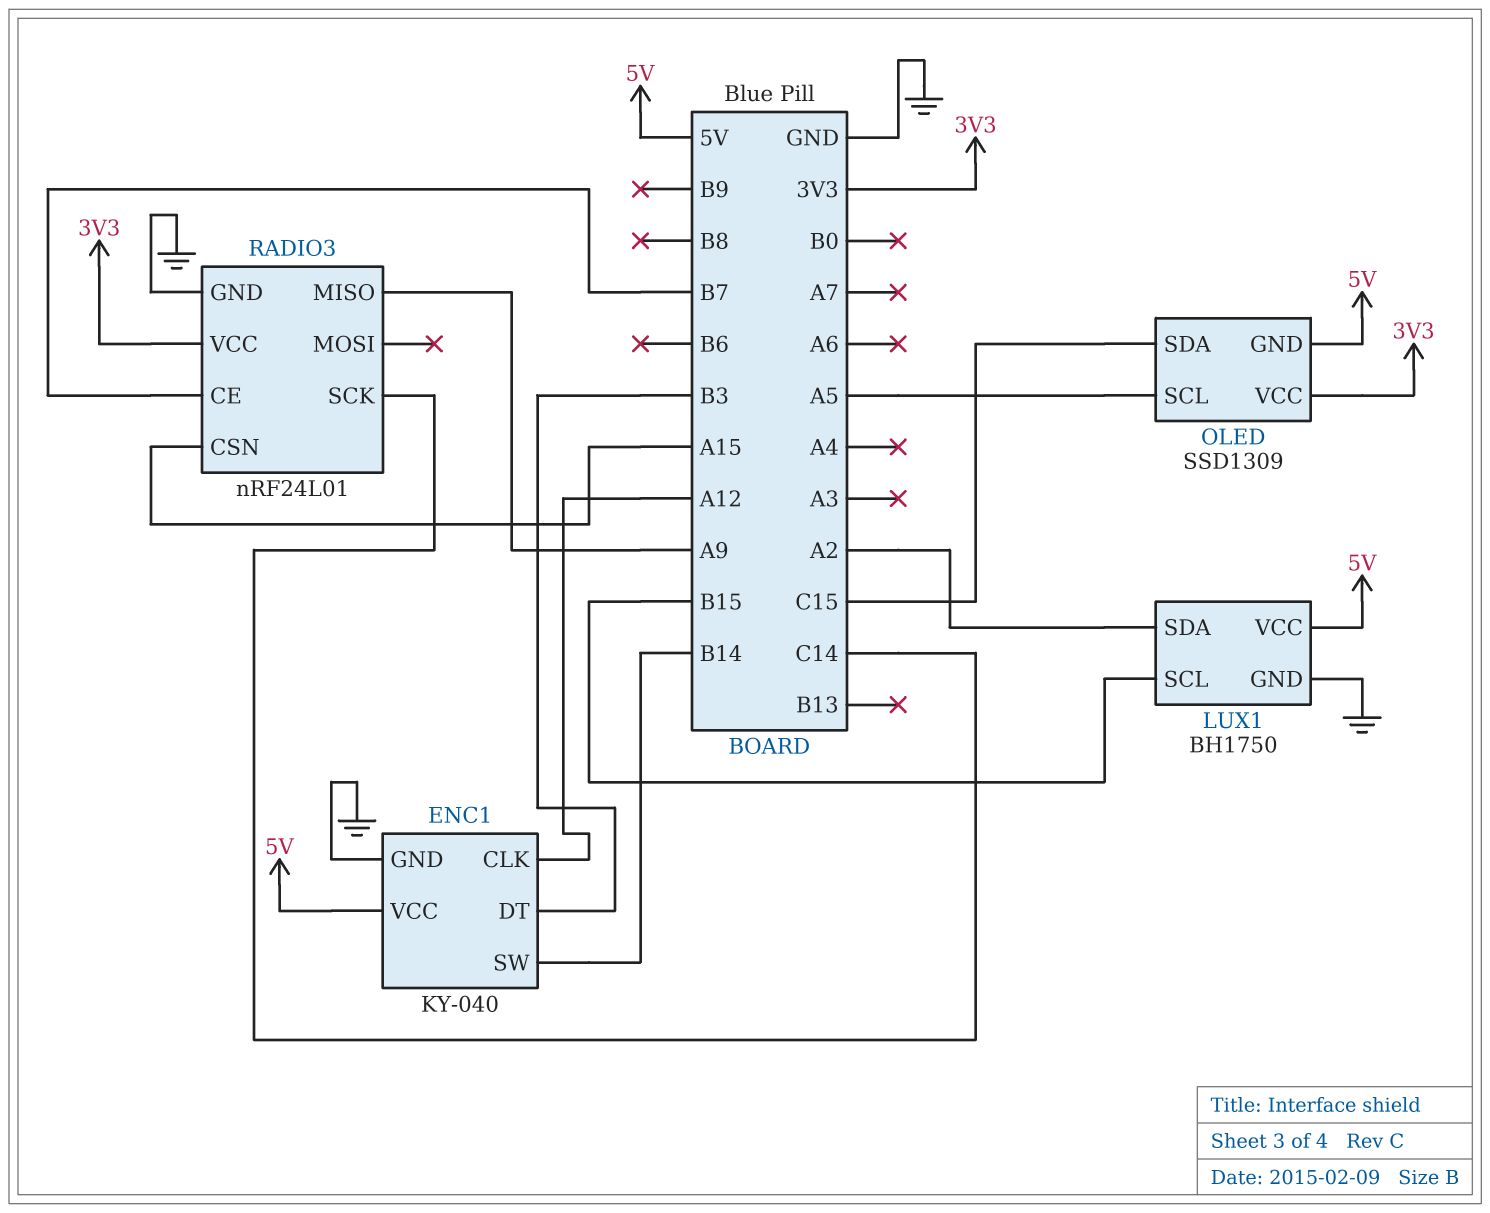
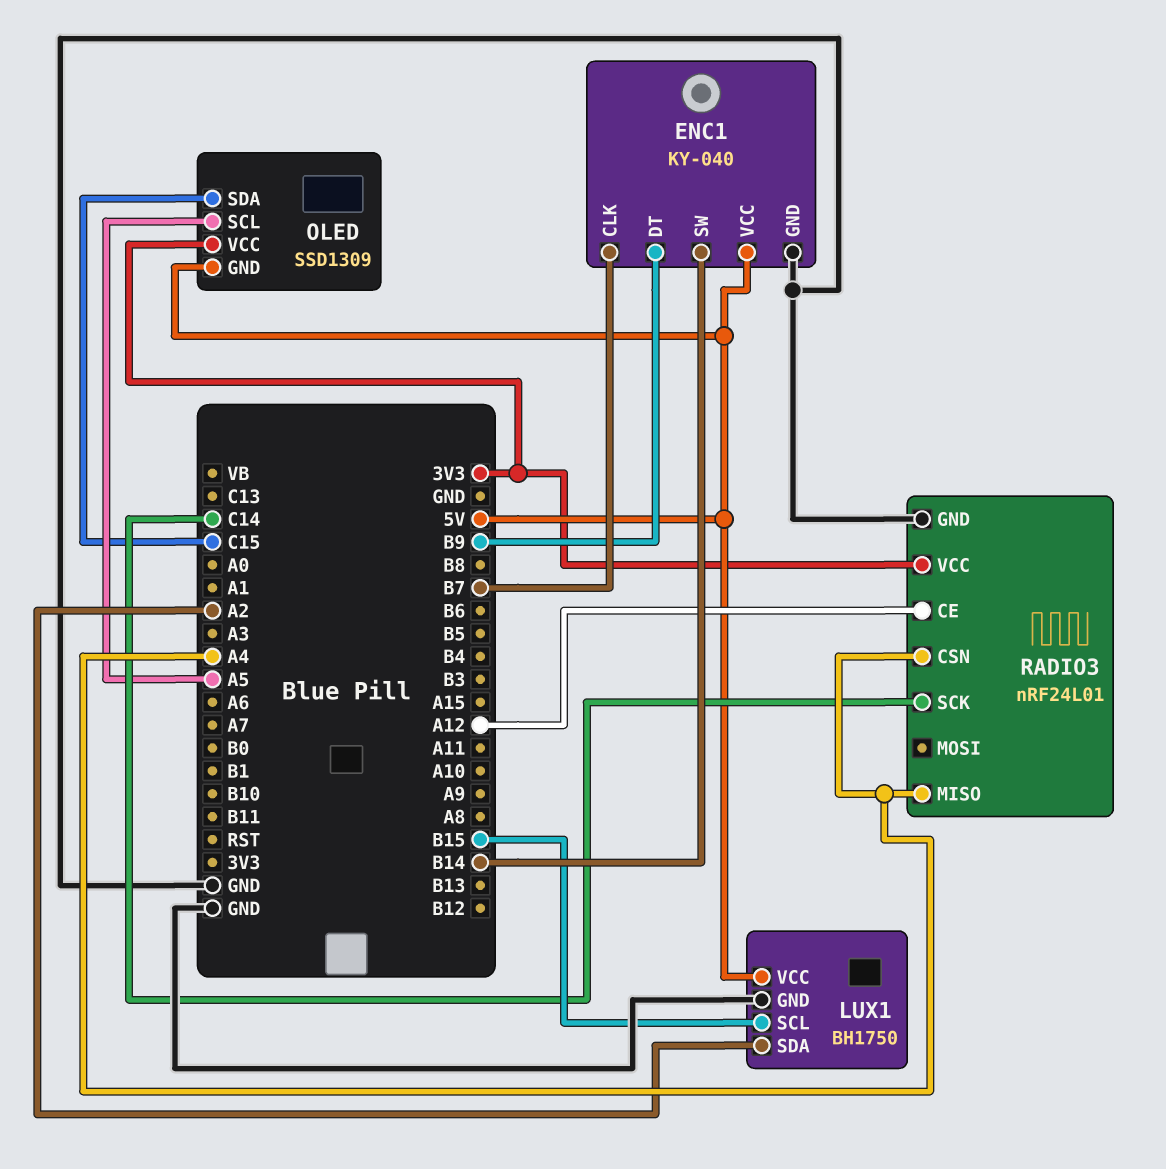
ENC1 pin CLK: A12 -> B7
ENC1 pin DT: B3 -> B9
RADIO3 pin CE: B7 -> A12
RADIO3 pin CSN: A15 -> A4
RADIO3 pin MISO: A9 -> A4

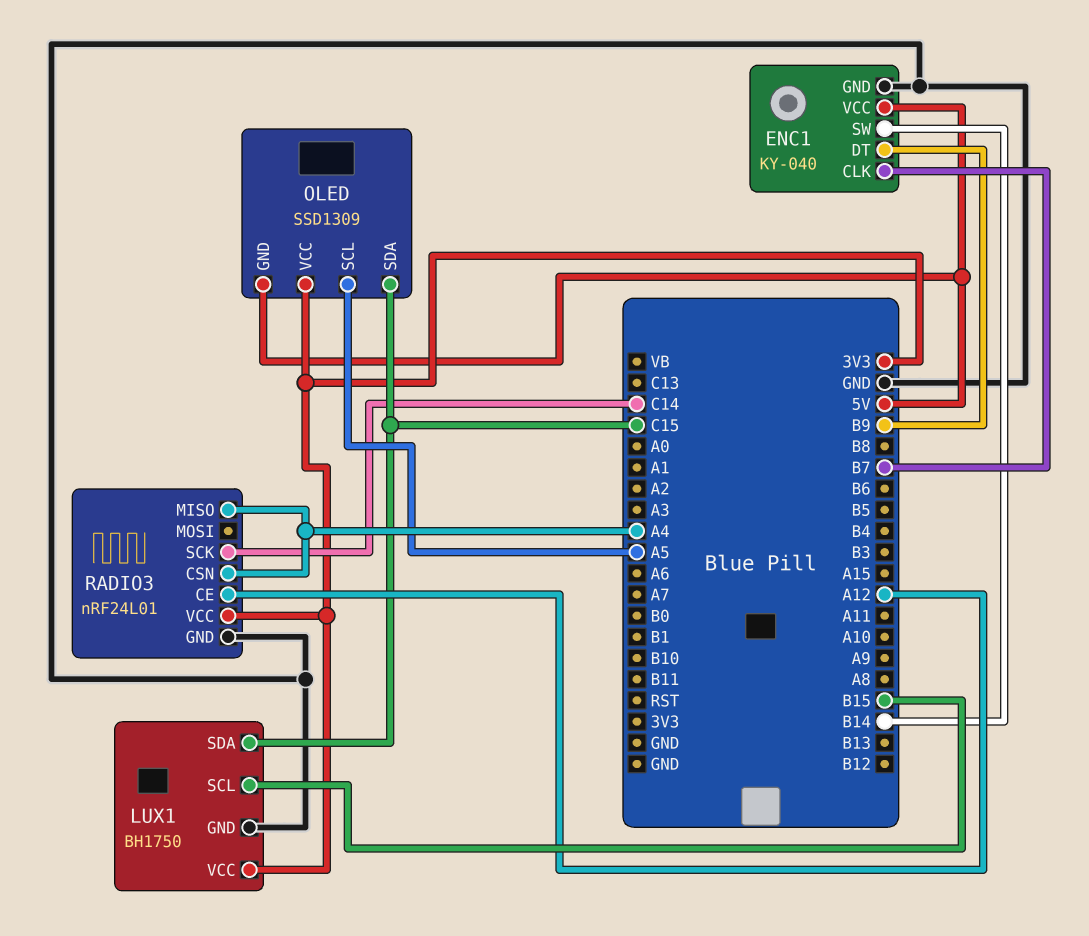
LUX1 pin SDA: A2 -> C15
LUX1 pin VCC: 5V -> 3V3

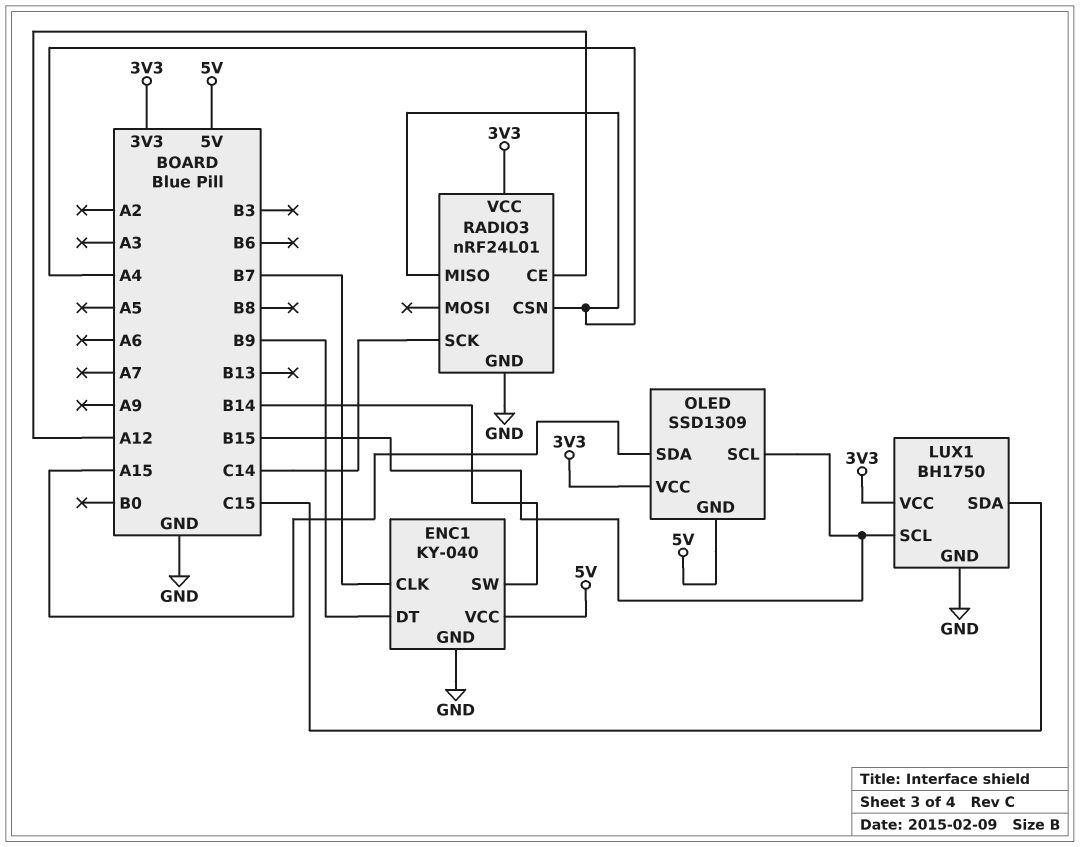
OLED pin SCL: A5 -> B15
OLED pin SDA: C15 -> A15

